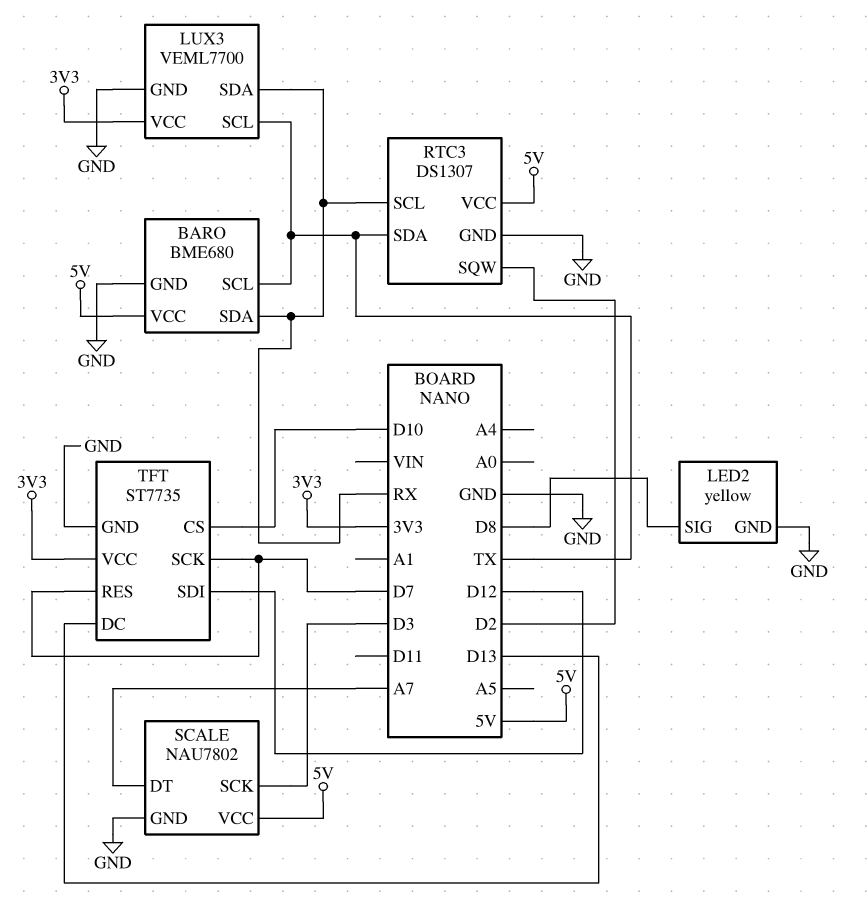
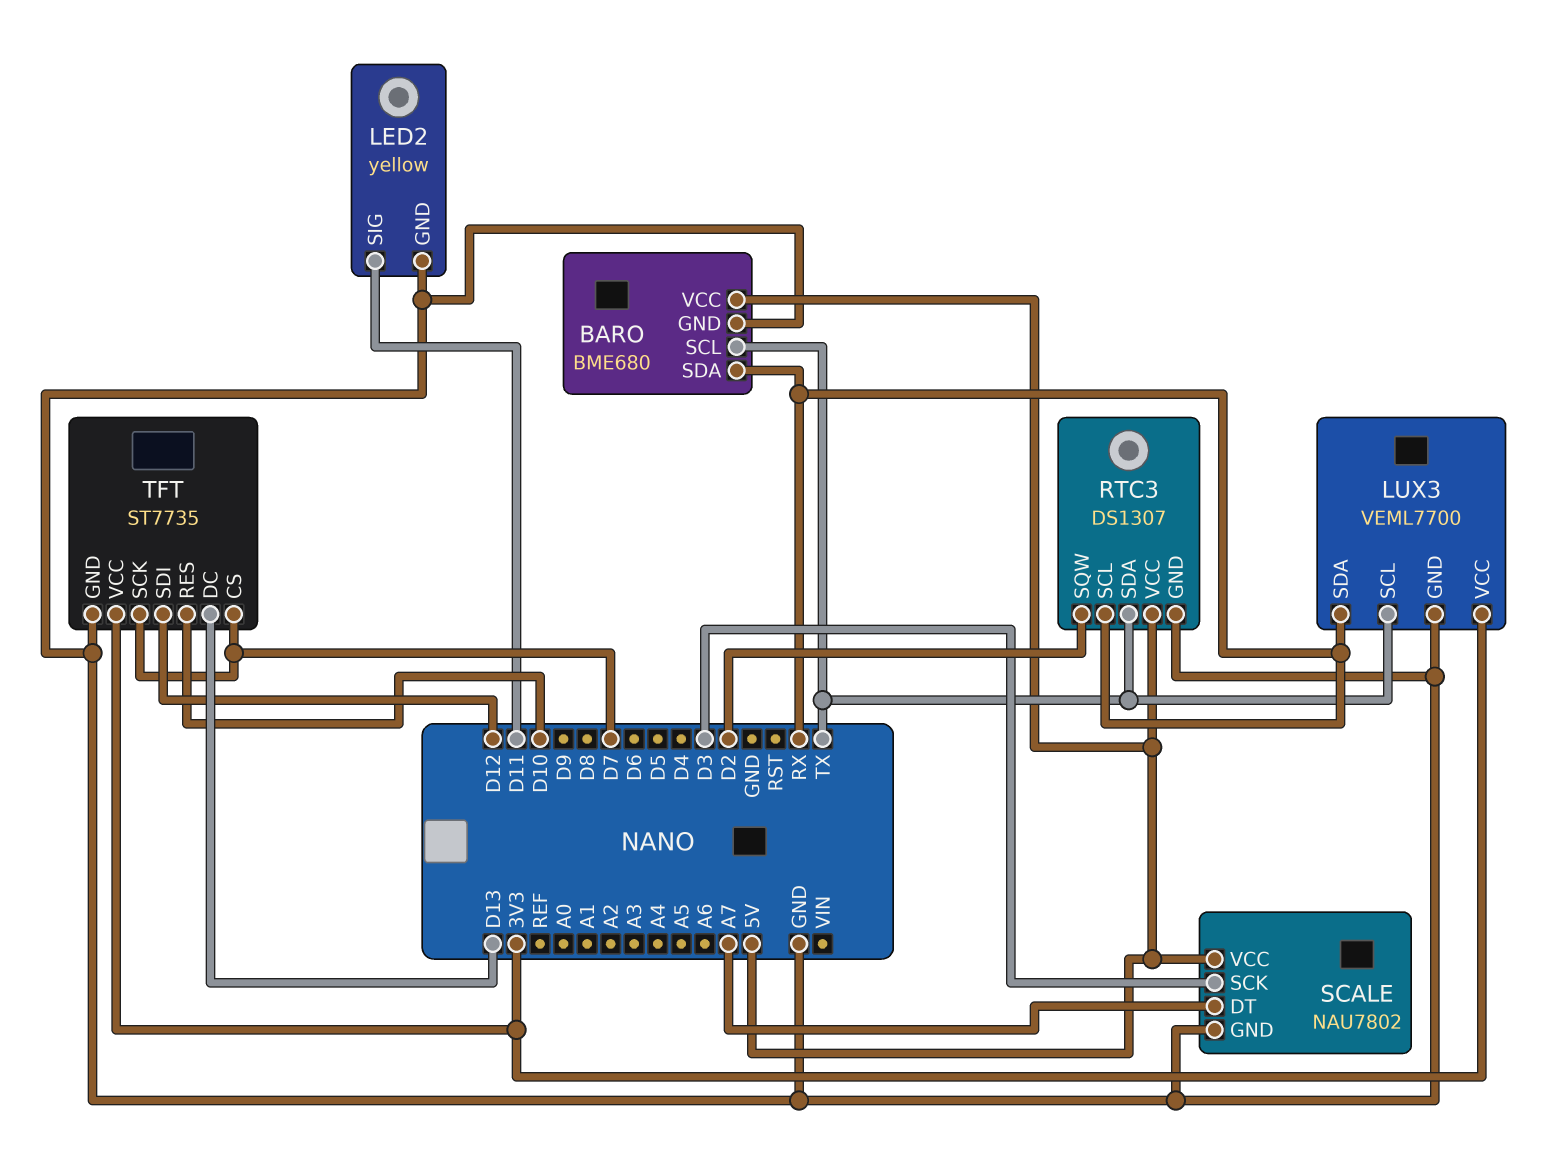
LED2 pin SIG: D8 -> D11
TFT pin CS: D10 -> D7
TFT pin RES: D7 -> D10

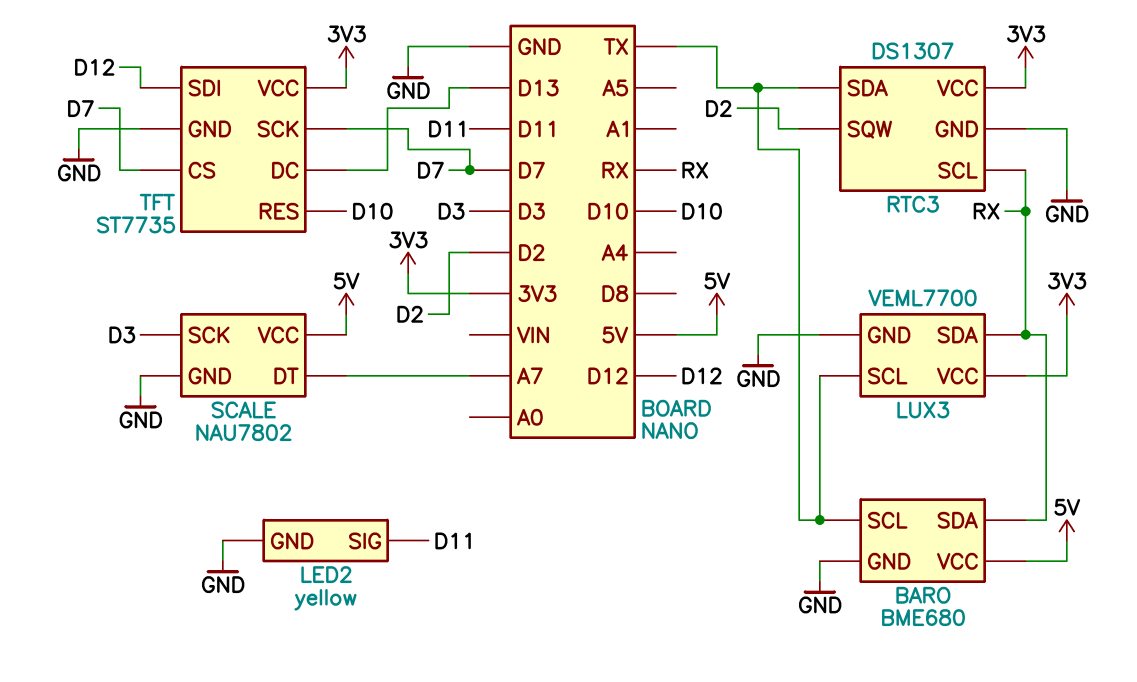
RTC3 pin VCC: 5V -> 3V3

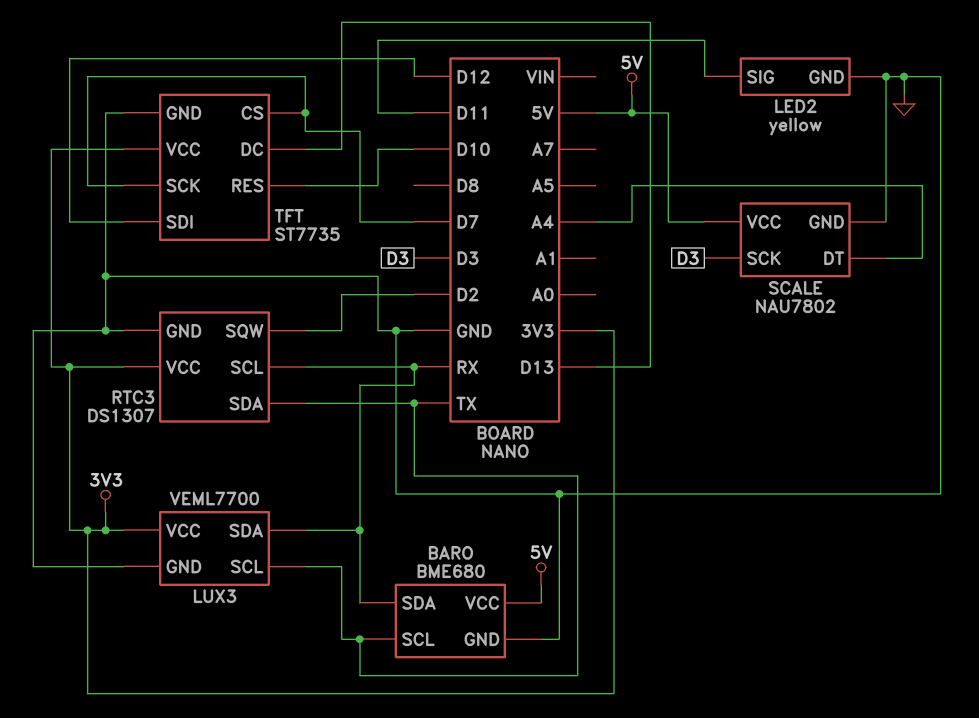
SCALE pin DT: A7 -> A4

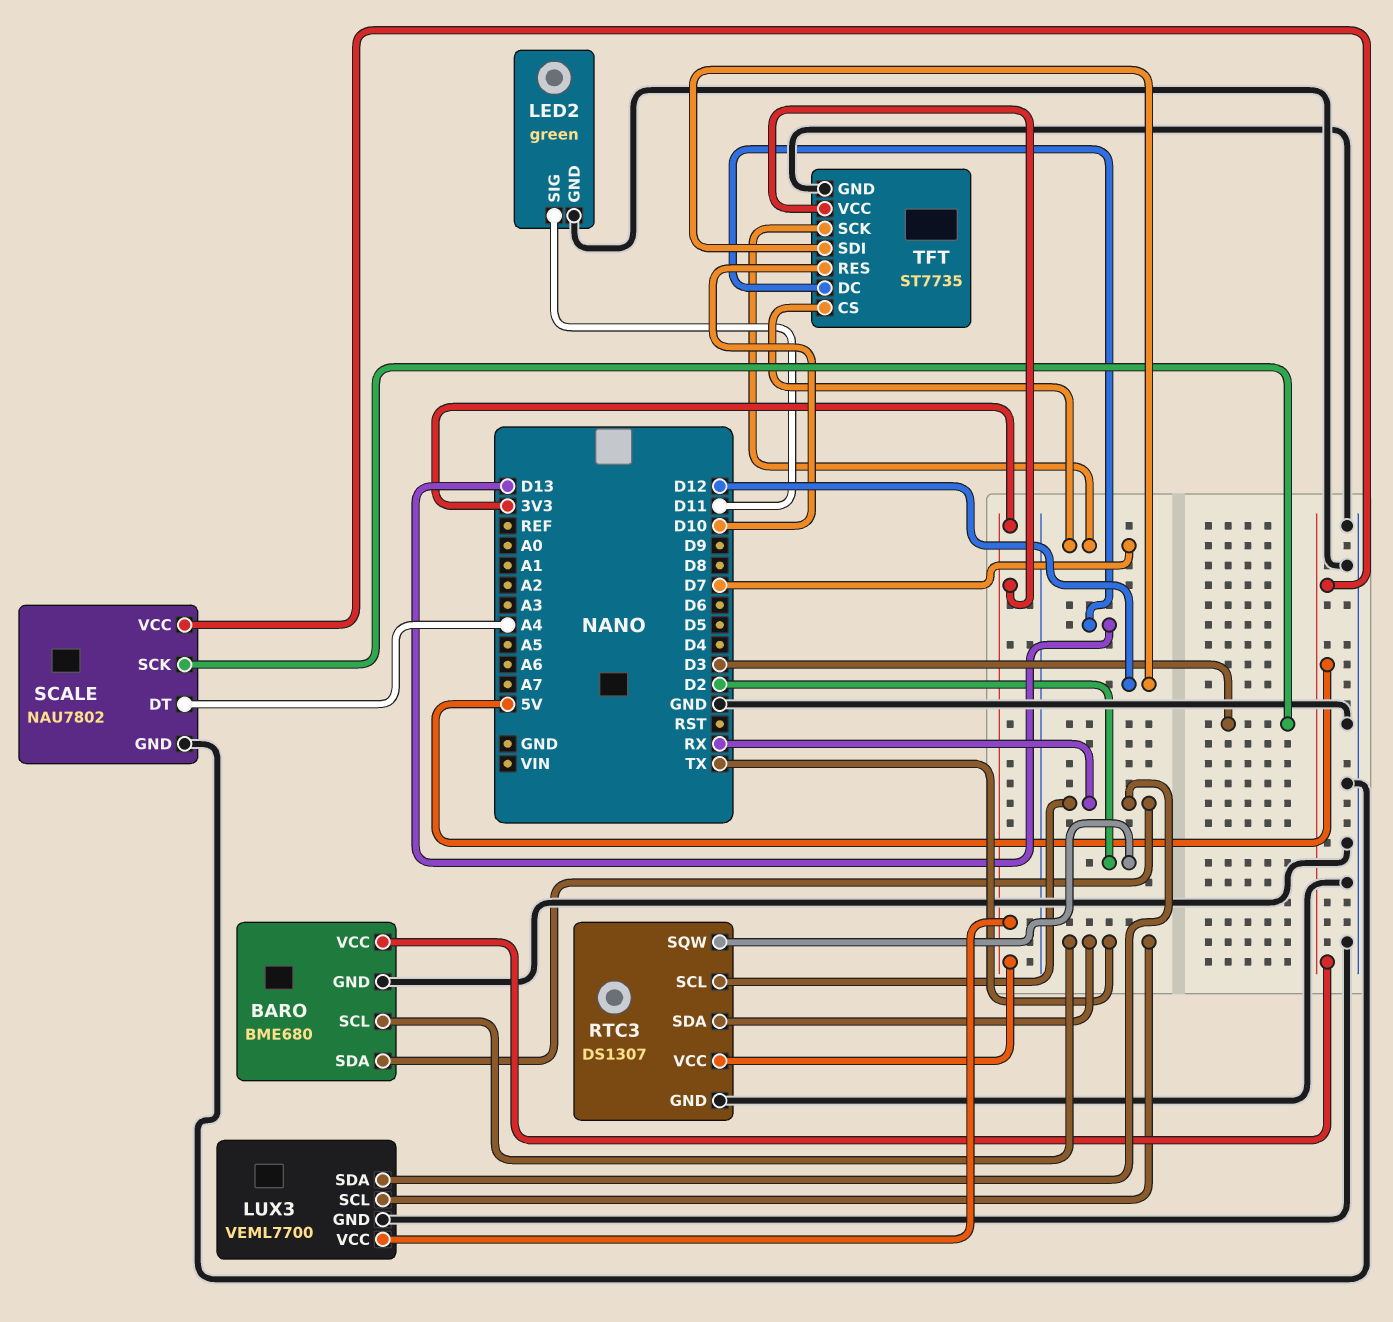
LED2: yellow -> green

